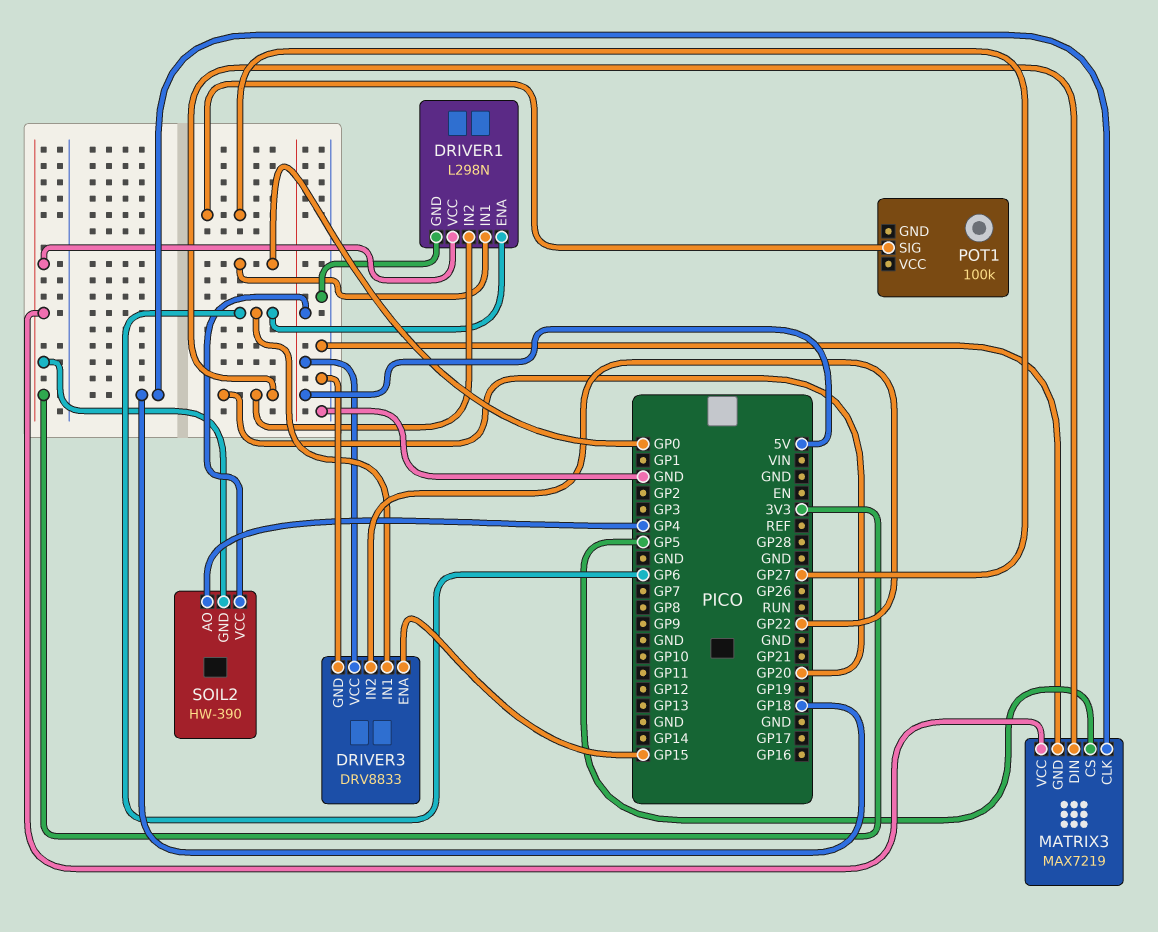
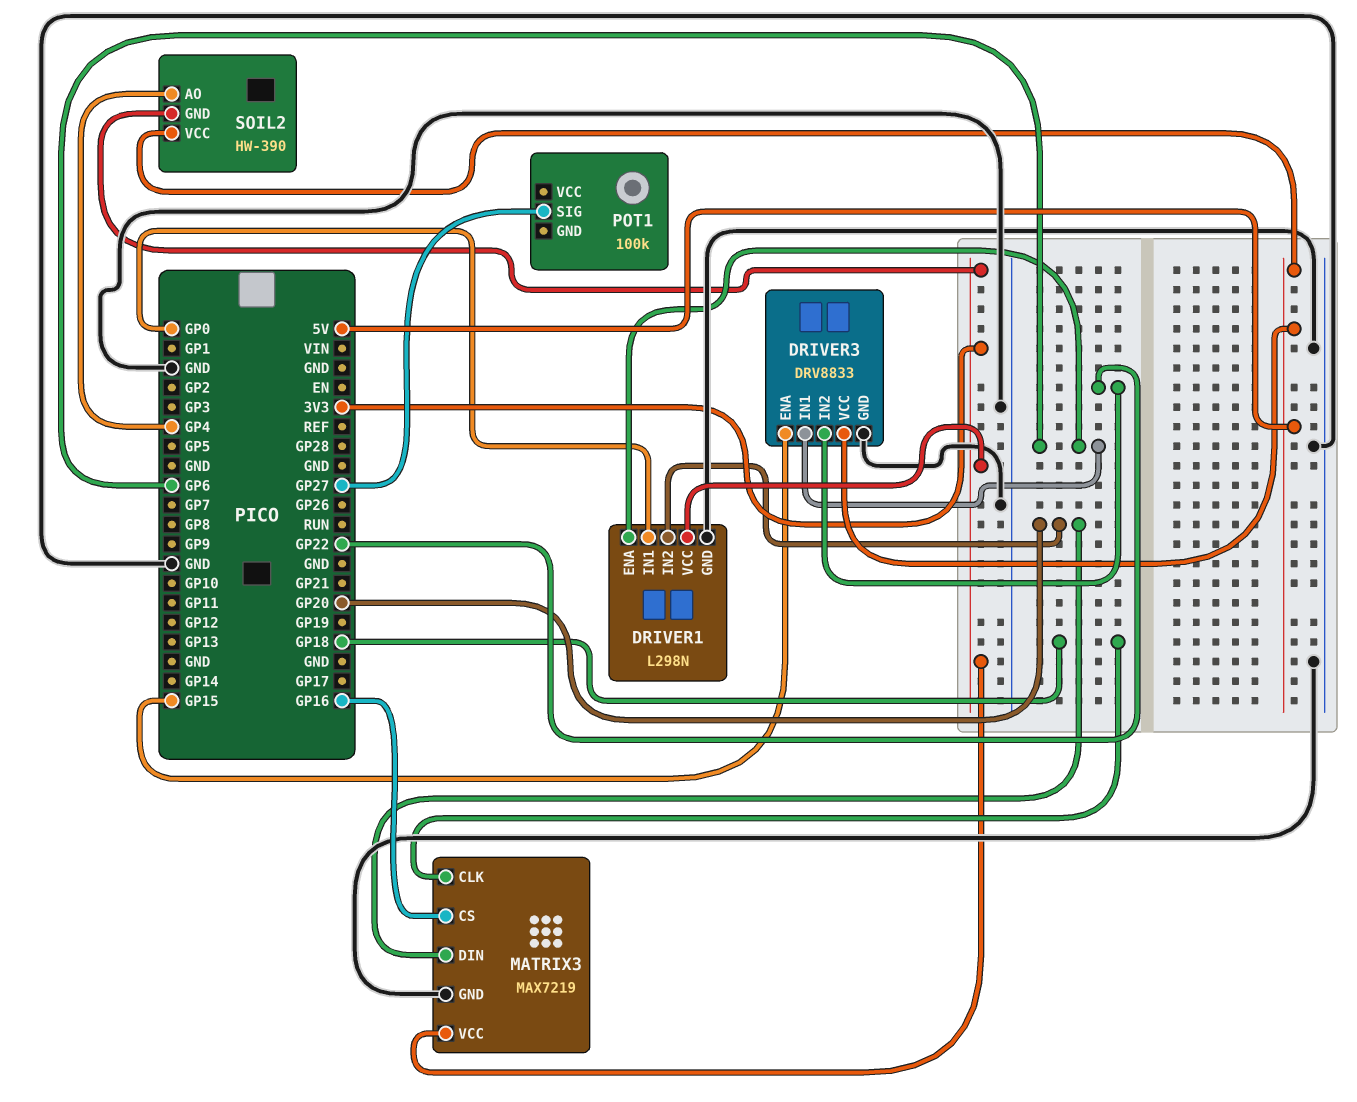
MATRIX3 pin CS: GP5 -> GP16

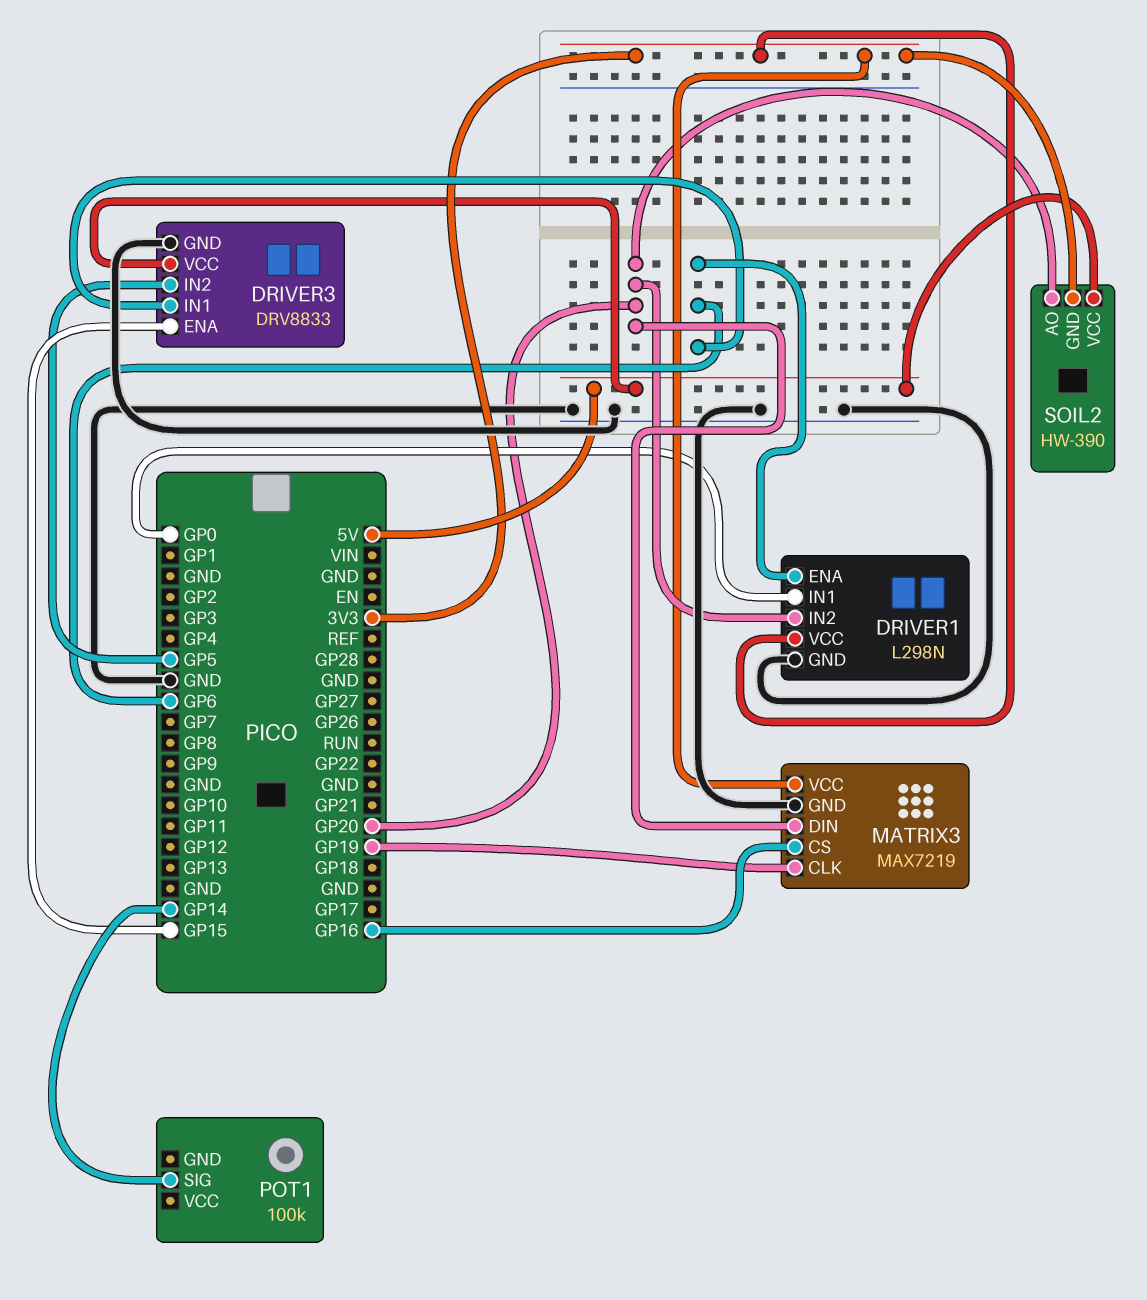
DRIVER3 pin IN2: GP22 -> GP5
MATRIX3 pin CLK: GP18 -> GP19
POT1 pin SIG: GP27 -> GP14
SOIL2 pin AO: GP4 -> GP20

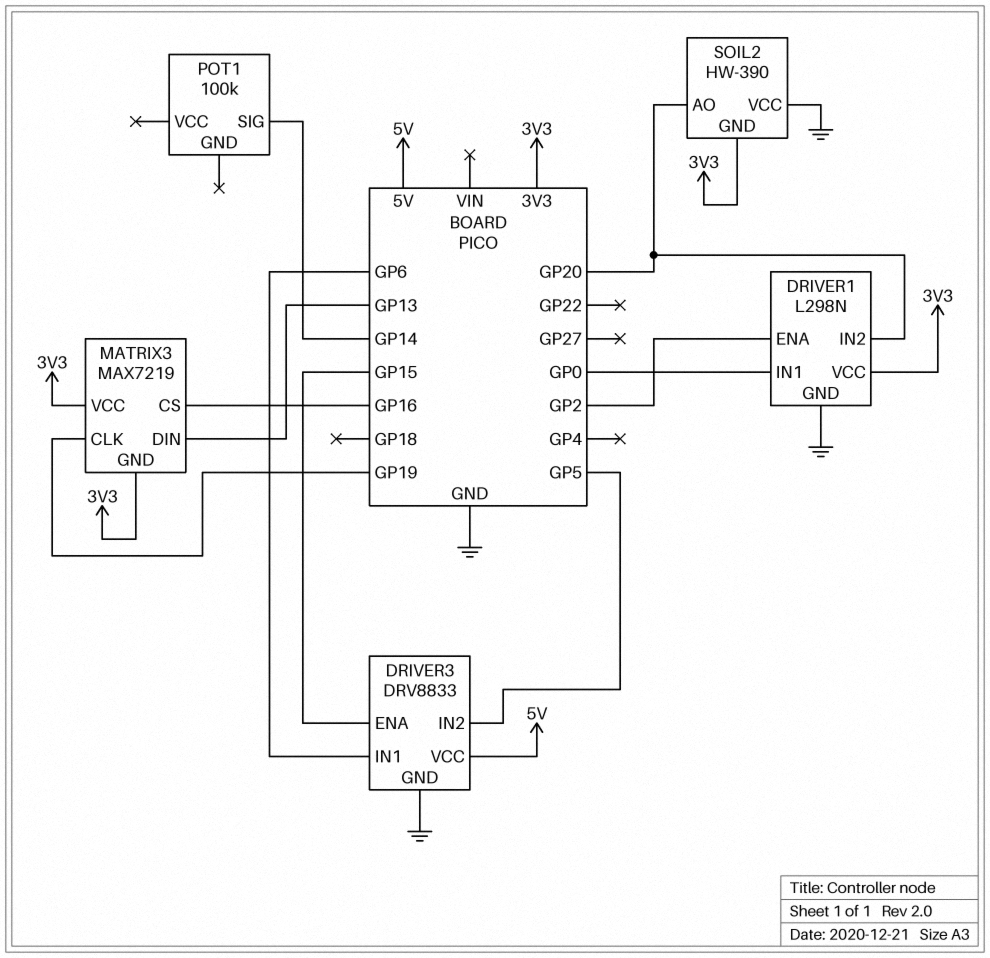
DRIVER1 pin ENA: GP6 -> GP2
MATRIX3 pin DIN: GP20 -> GP13
MATRIX3 pin GND: GND -> 3V3
SOIL2 pin VCC: 5V -> GND

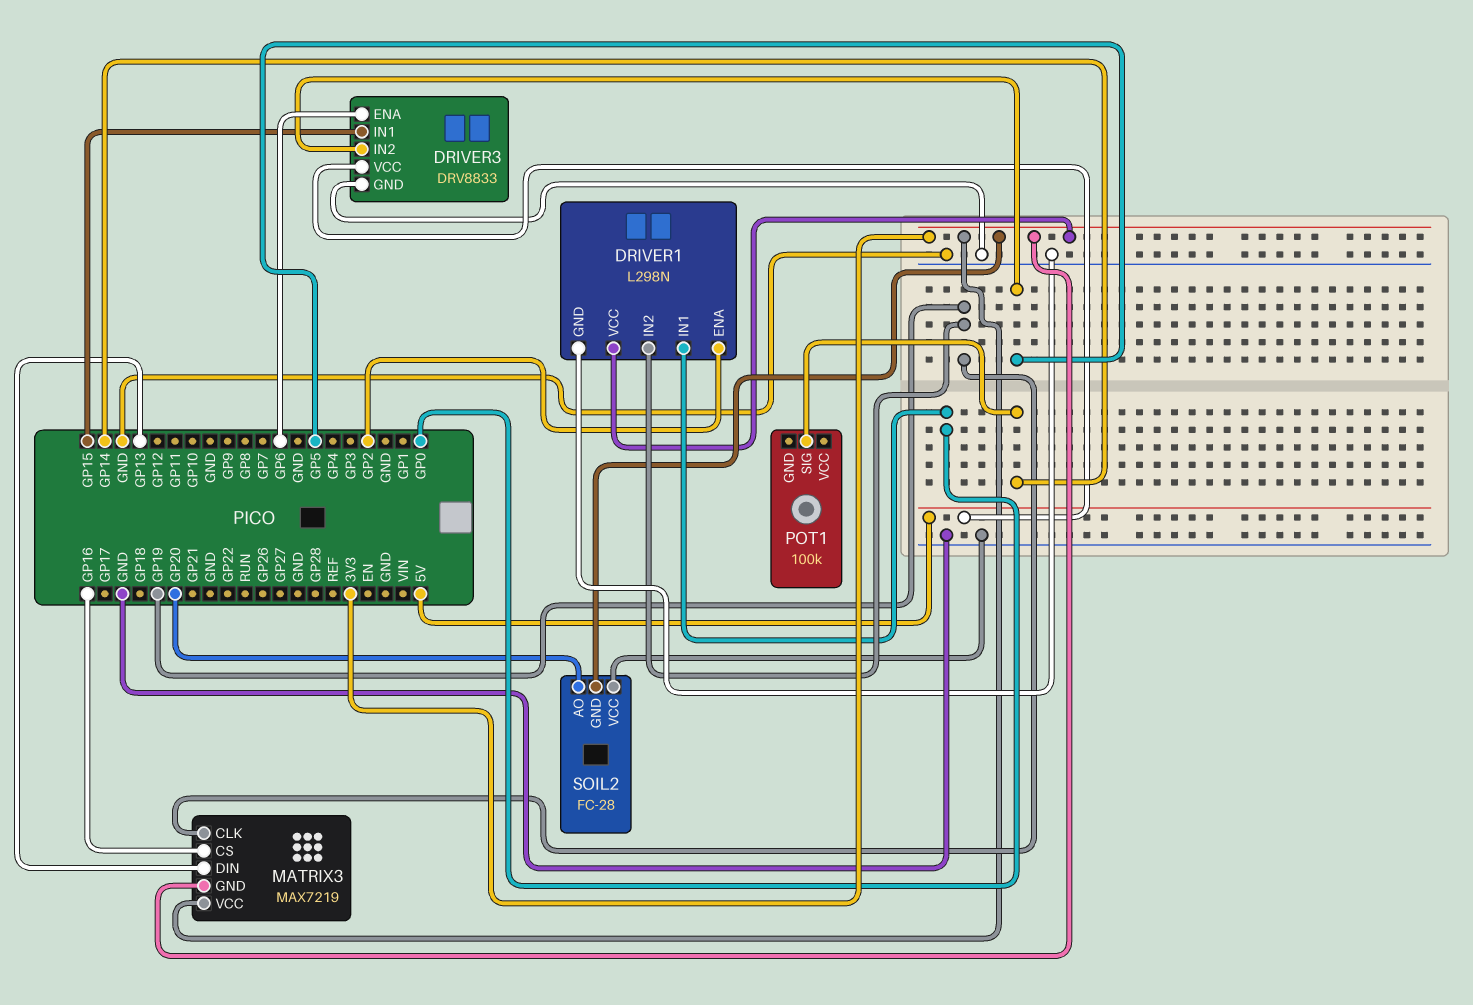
DRIVER1 pin IN2: GP20 -> GP19
DRIVER3 pin ENA: GP15 -> GP6
DRIVER3 pin IN1: GP6 -> GP15
SOIL2: HW-390 -> FC-28

